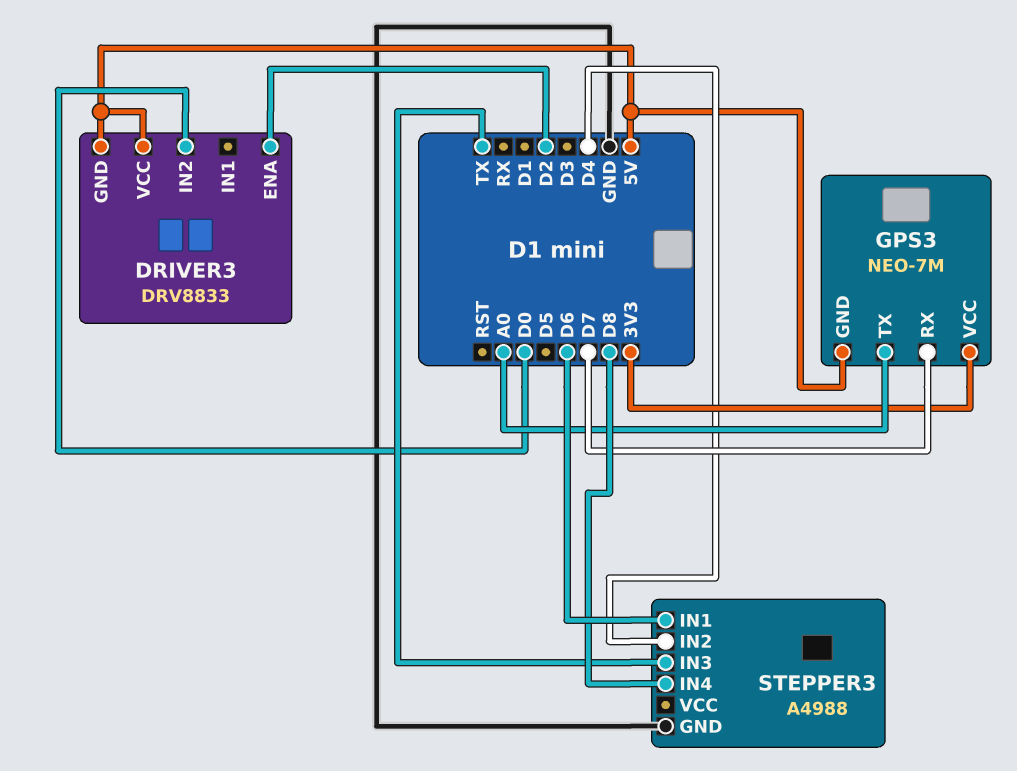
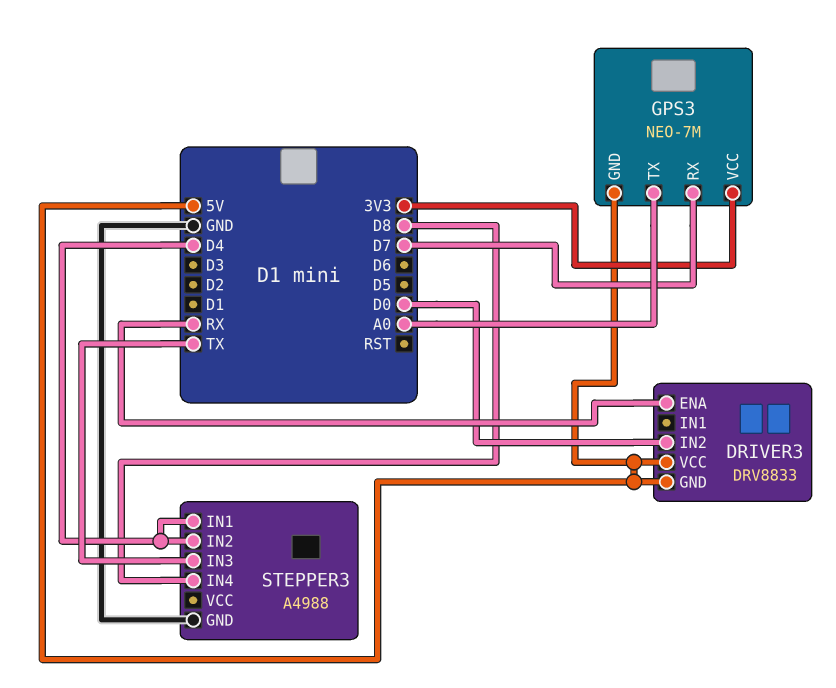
DRIVER3 pin ENA: D2 -> RX
STEPPER3 pin IN1: D6 -> D4

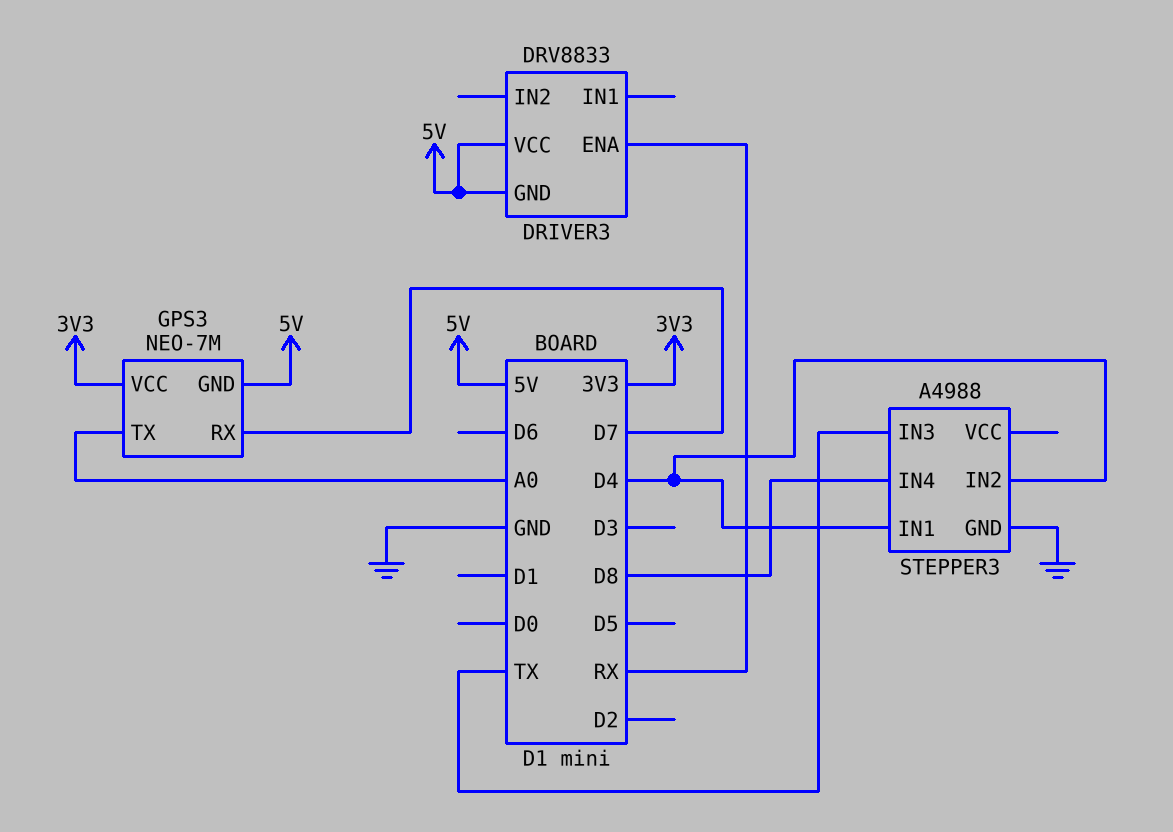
DRIVER3 pin IN2: D0 -> none

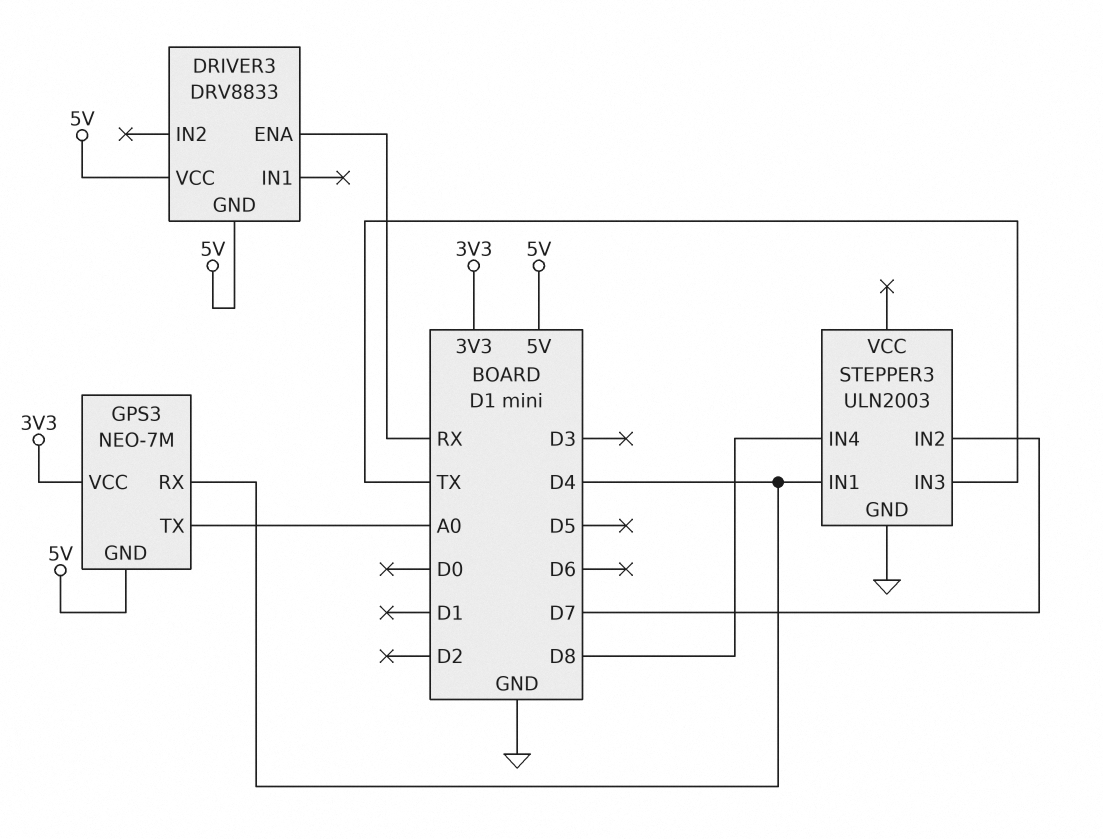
GPS3 pin RX: D7 -> D4
STEPPER3: A4988 -> ULN2003
STEPPER3 pin IN2: D4 -> D7

